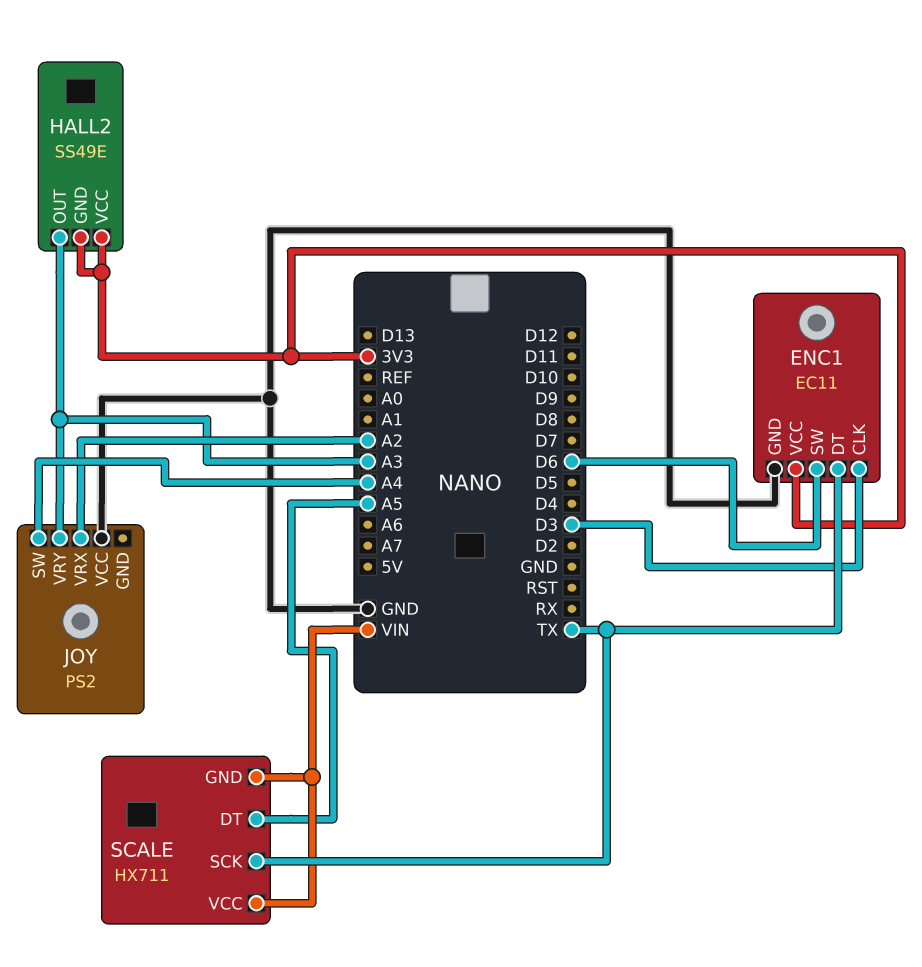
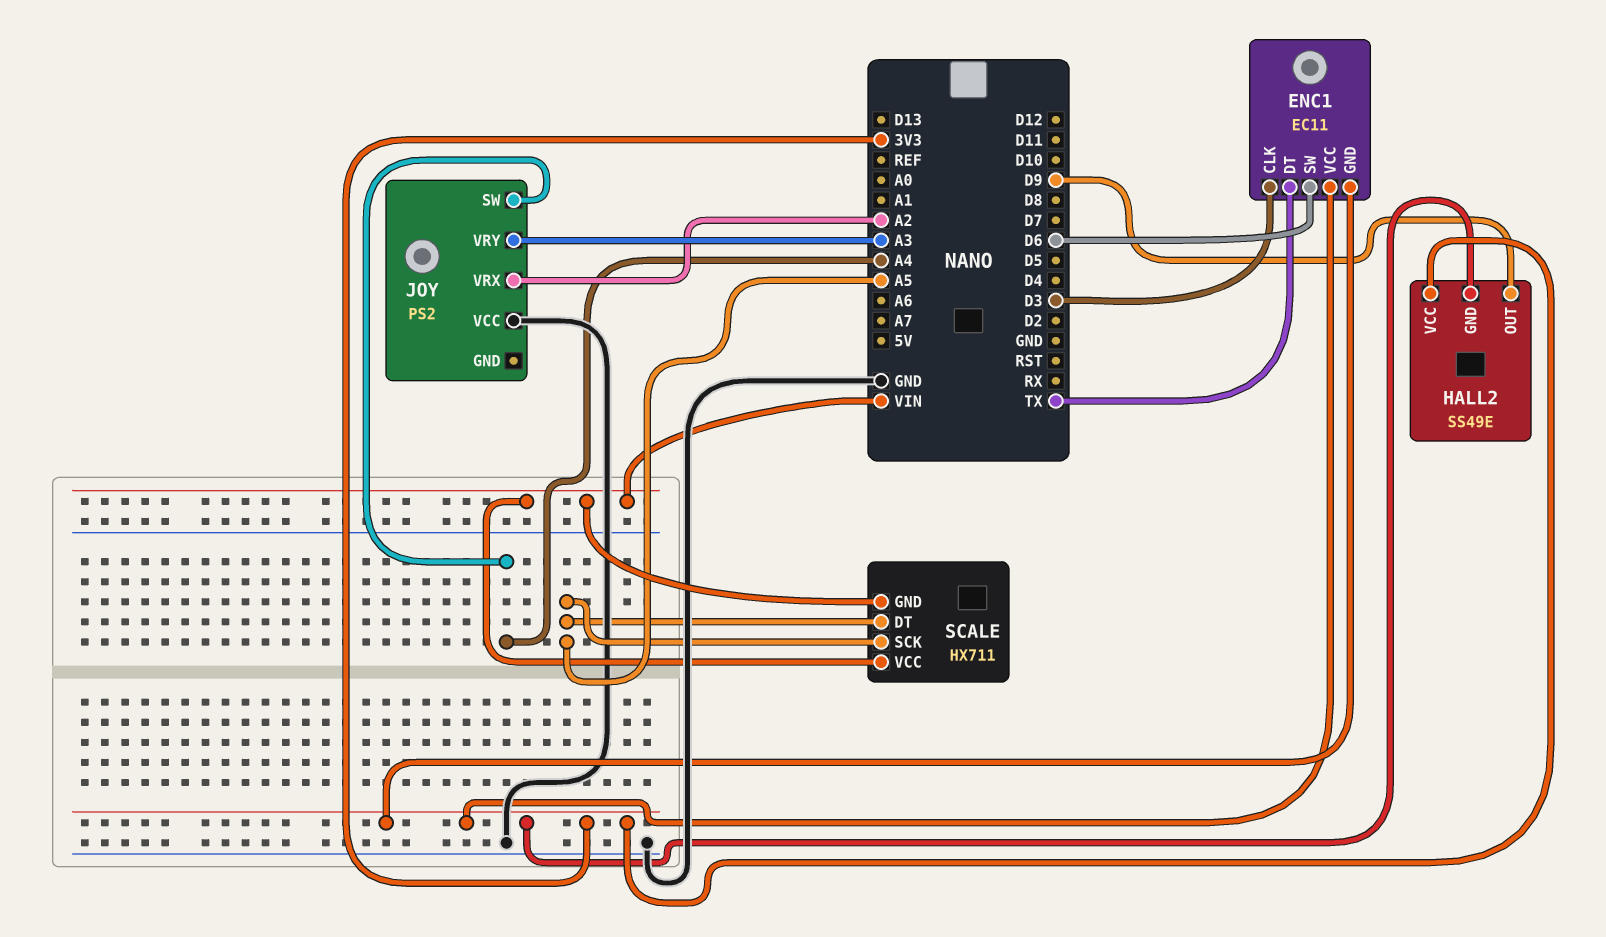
ENC1 pin GND: GND -> 3V3
HALL2 pin OUT: A3 -> D9
SCALE pin SCK: TX -> A5

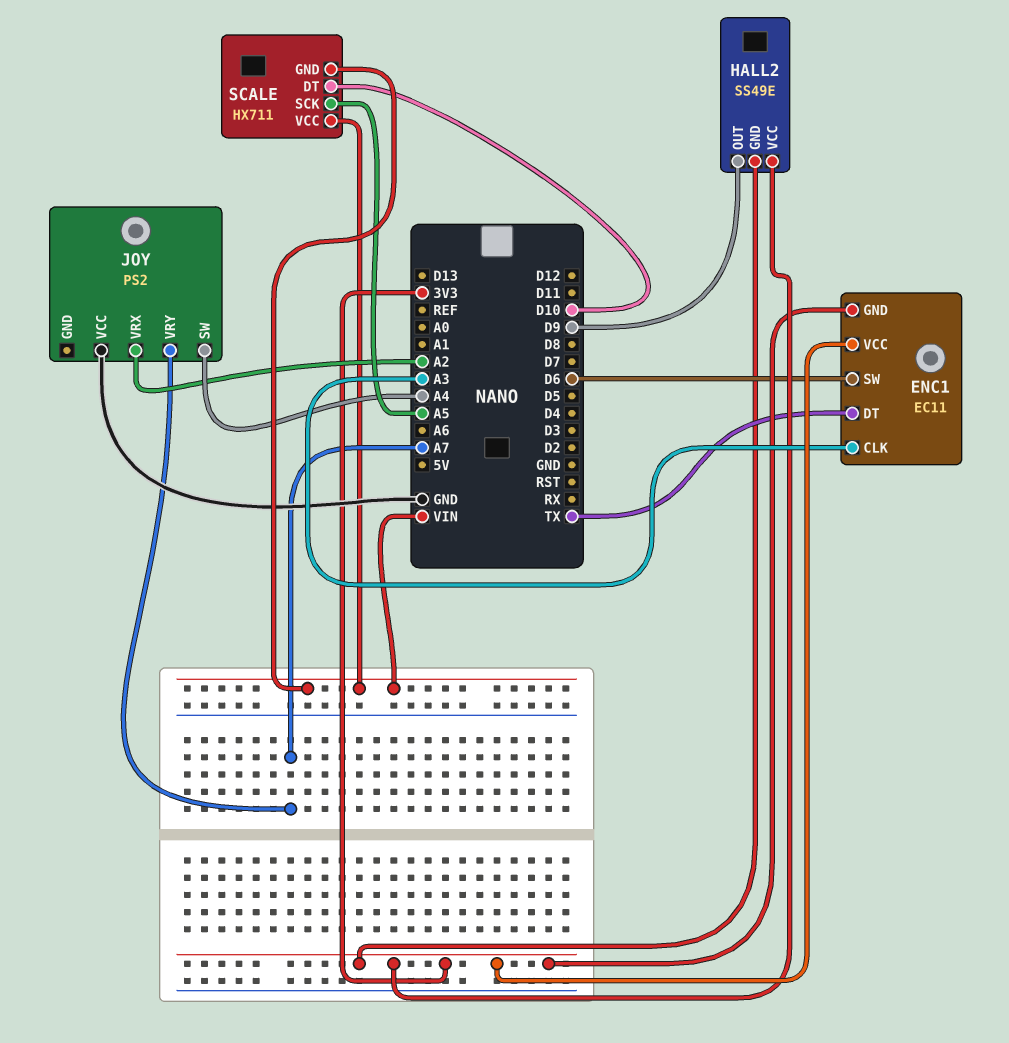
ENC1 pin CLK: D3 -> A3
JOY pin VRY: A3 -> A7
SCALE pin DT: A5 -> D10

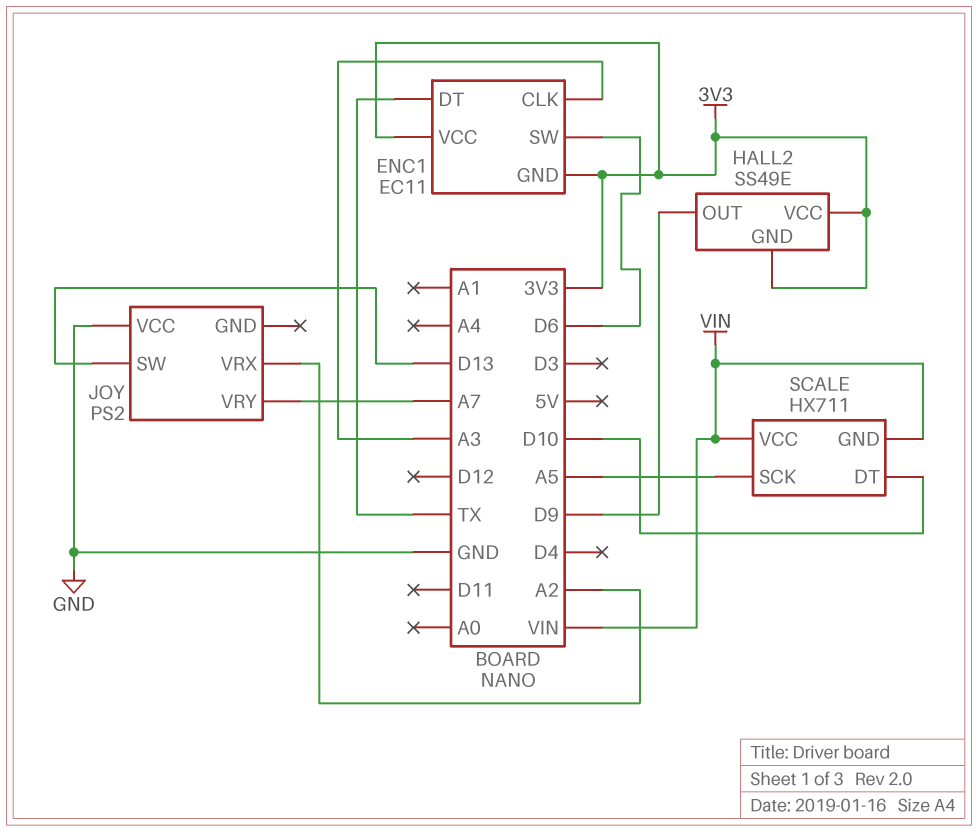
JOY pin SW: A4 -> D13

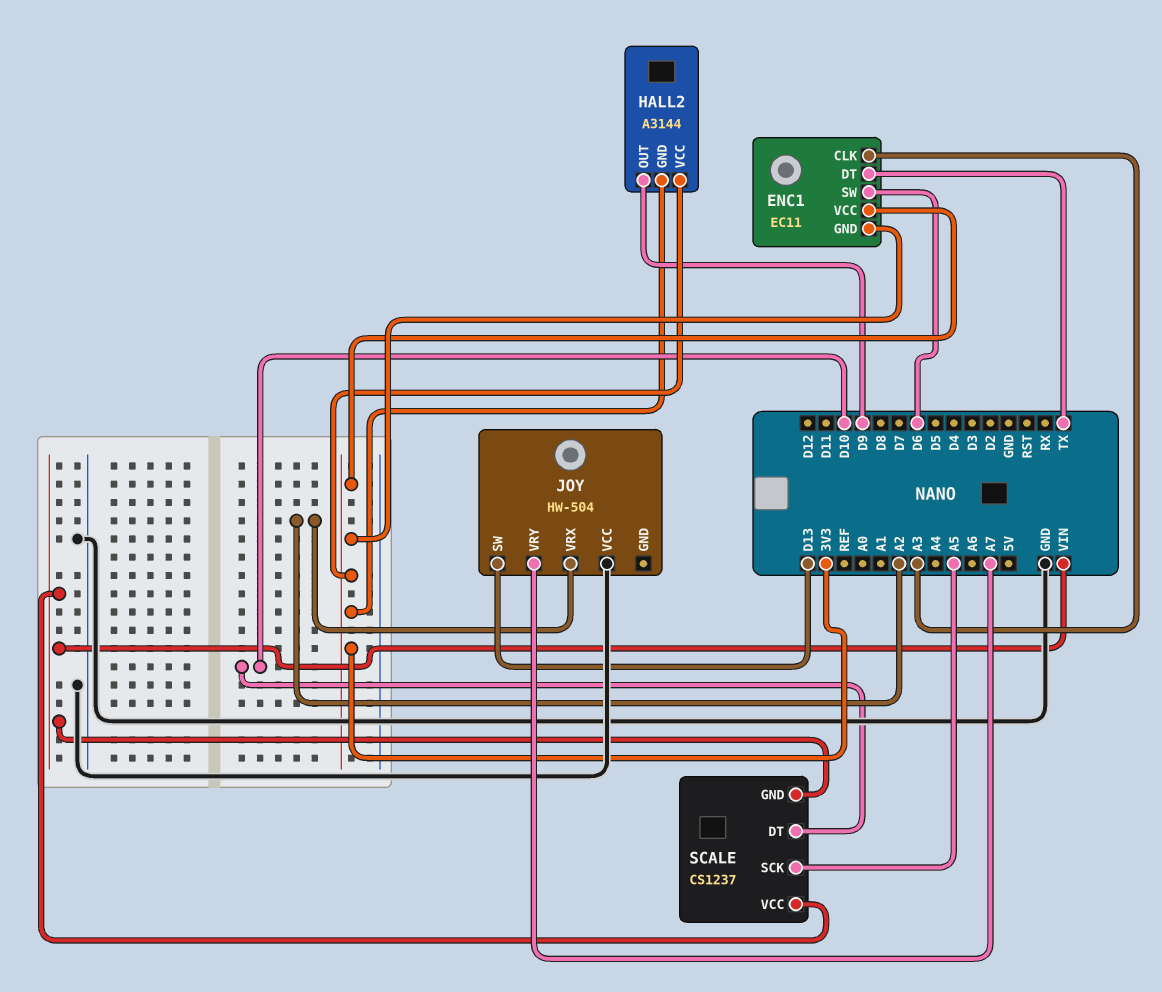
HALL2: SS49E -> A3144
JOY: PS2 -> HW-504
SCALE: HX711 -> CS1237

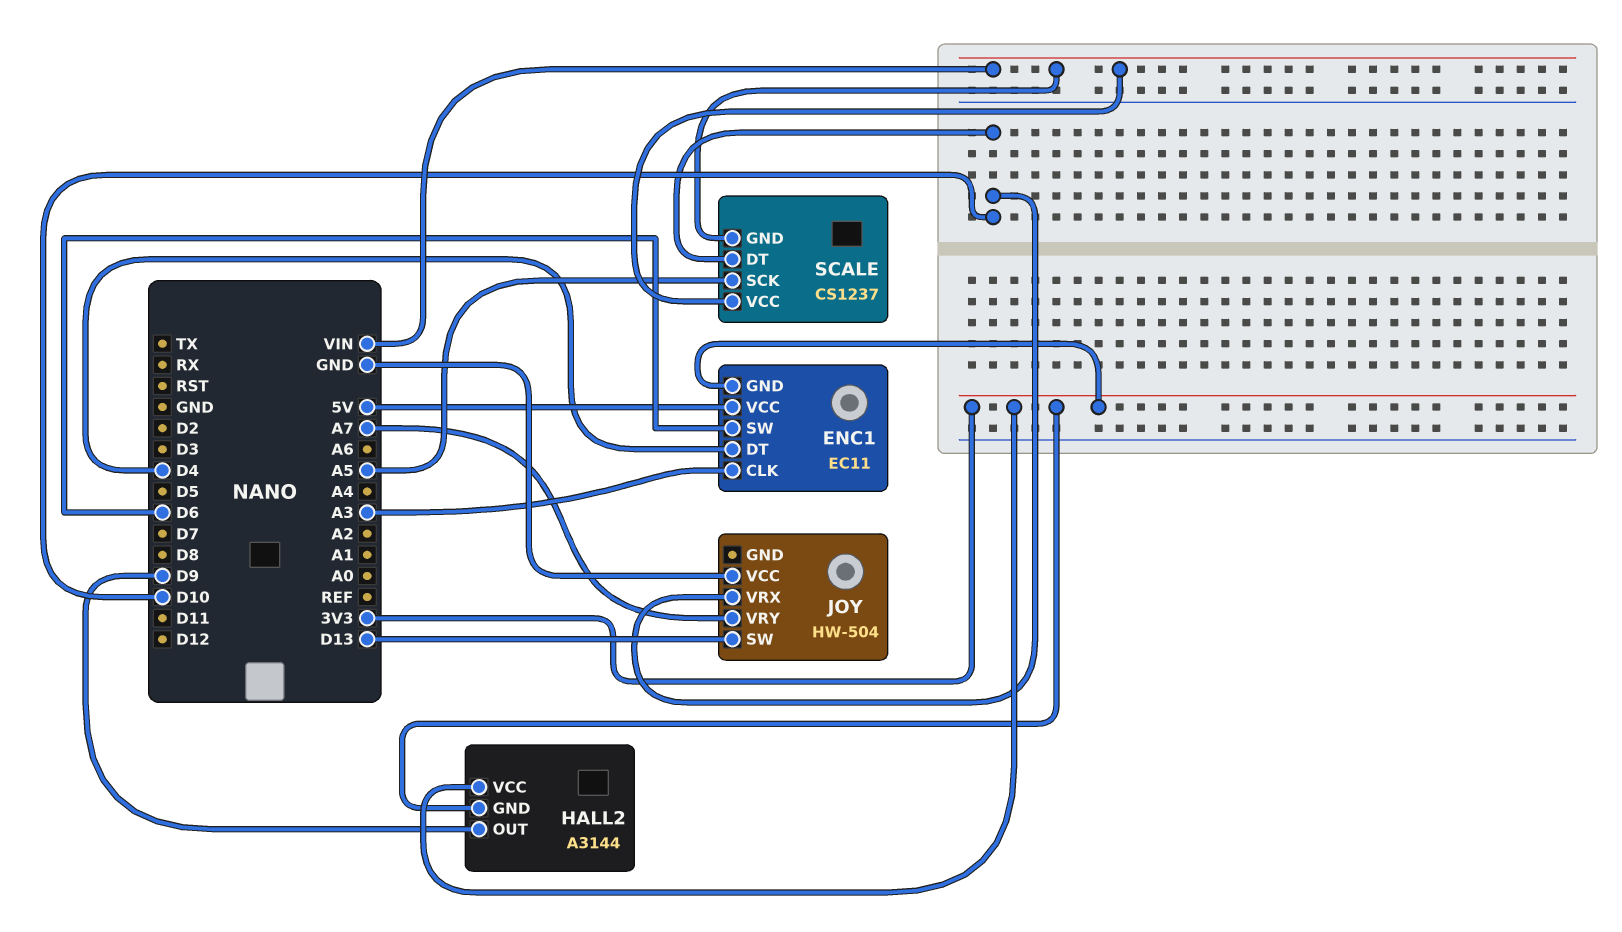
ENC1 pin DT: TX -> D4
ENC1 pin VCC: 3V3 -> 5V
JOY pin VRX: A2 -> D10

